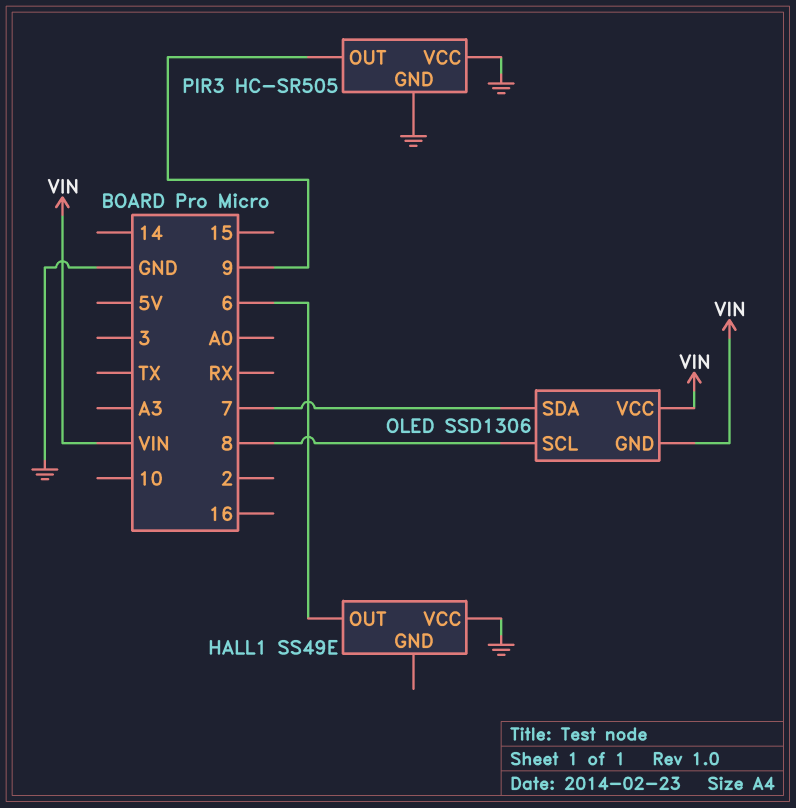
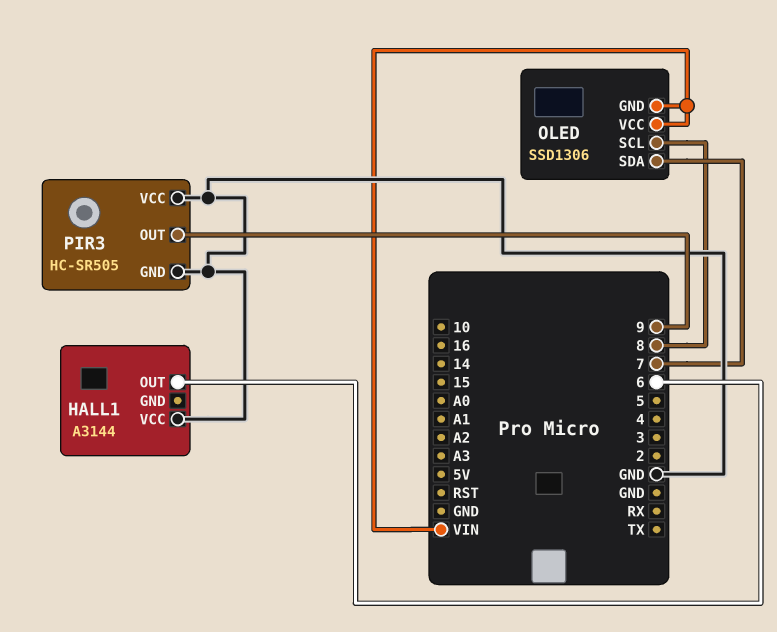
HALL1: SS49E -> A3144

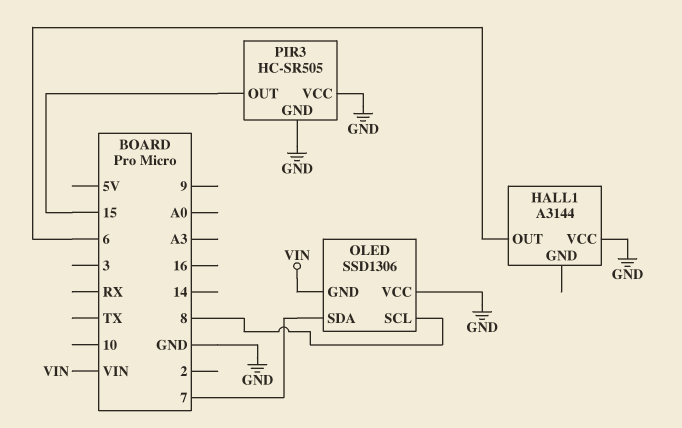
OLED pin VCC: VIN -> GND
PIR3 pin OUT: 9 -> 15

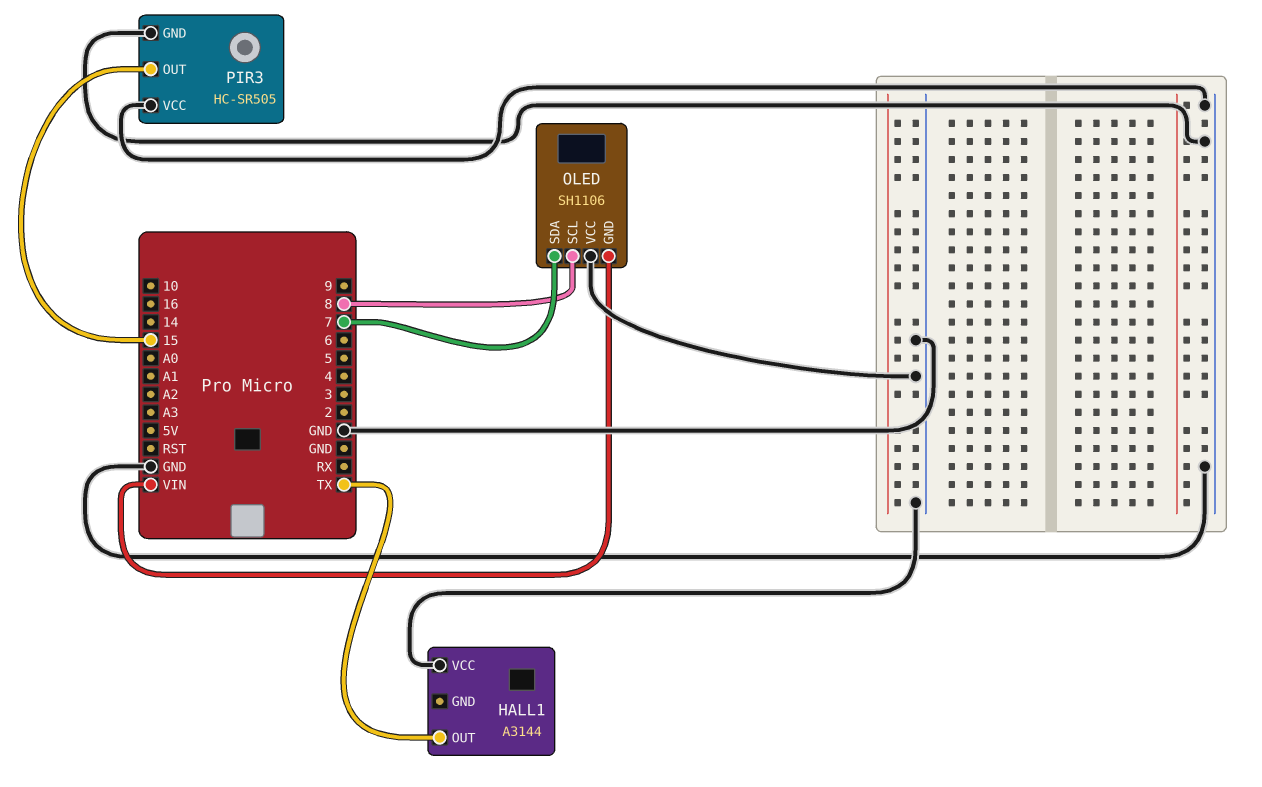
HALL1 pin OUT: 6 -> TX
OLED: SSD1306 -> SH1106

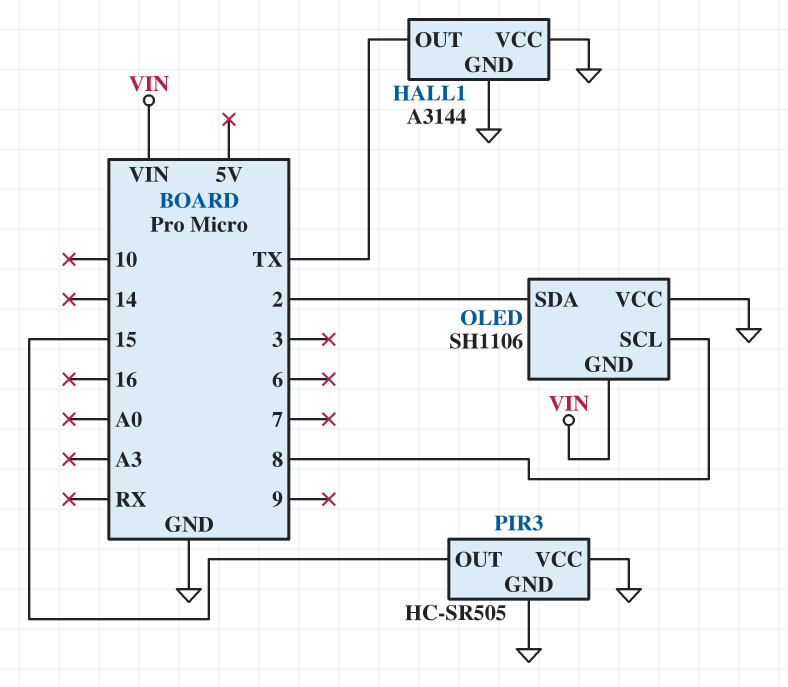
HALL1 pin GND: none -> GND
OLED pin SDA: 7 -> 2

